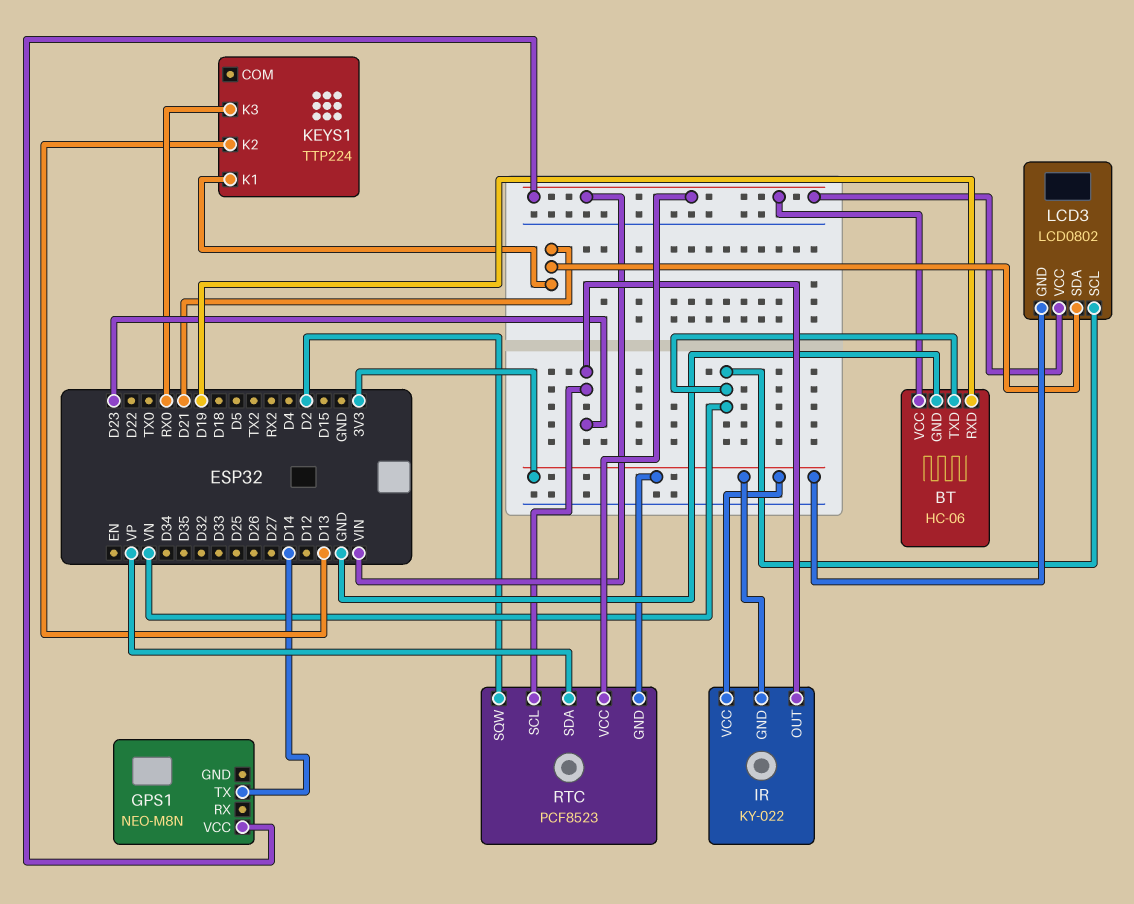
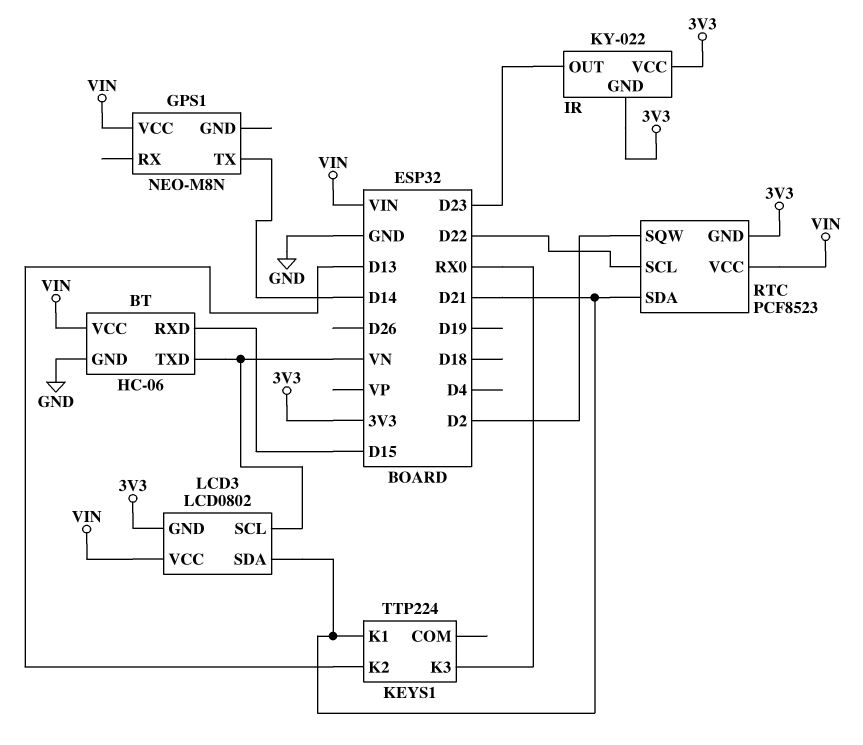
BT pin RXD: D19 -> D15
RTC pin SCL: D23 -> D22
RTC pin SDA: VP -> D21

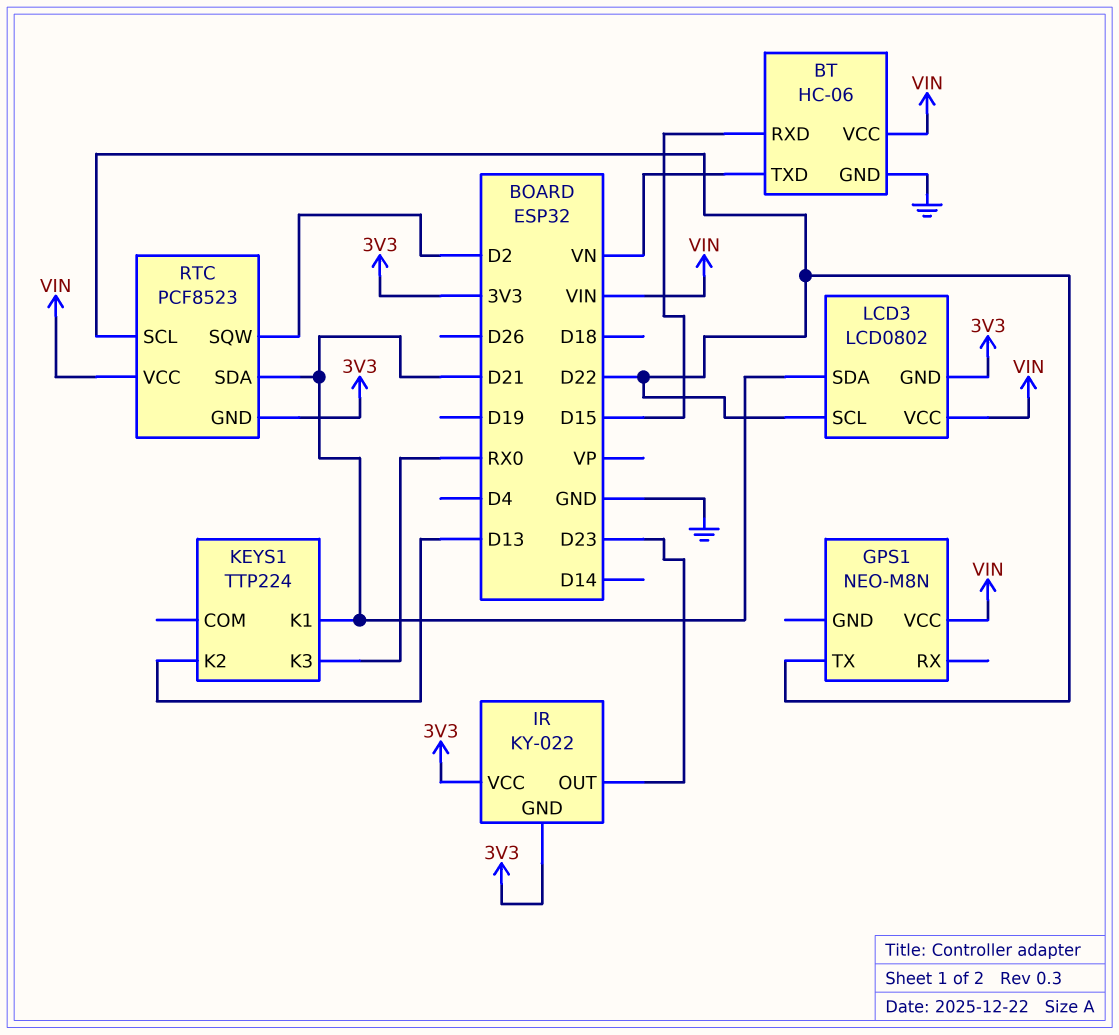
GPS1 pin TX: D14 -> D22
LCD3 pin SCL: VN -> D22

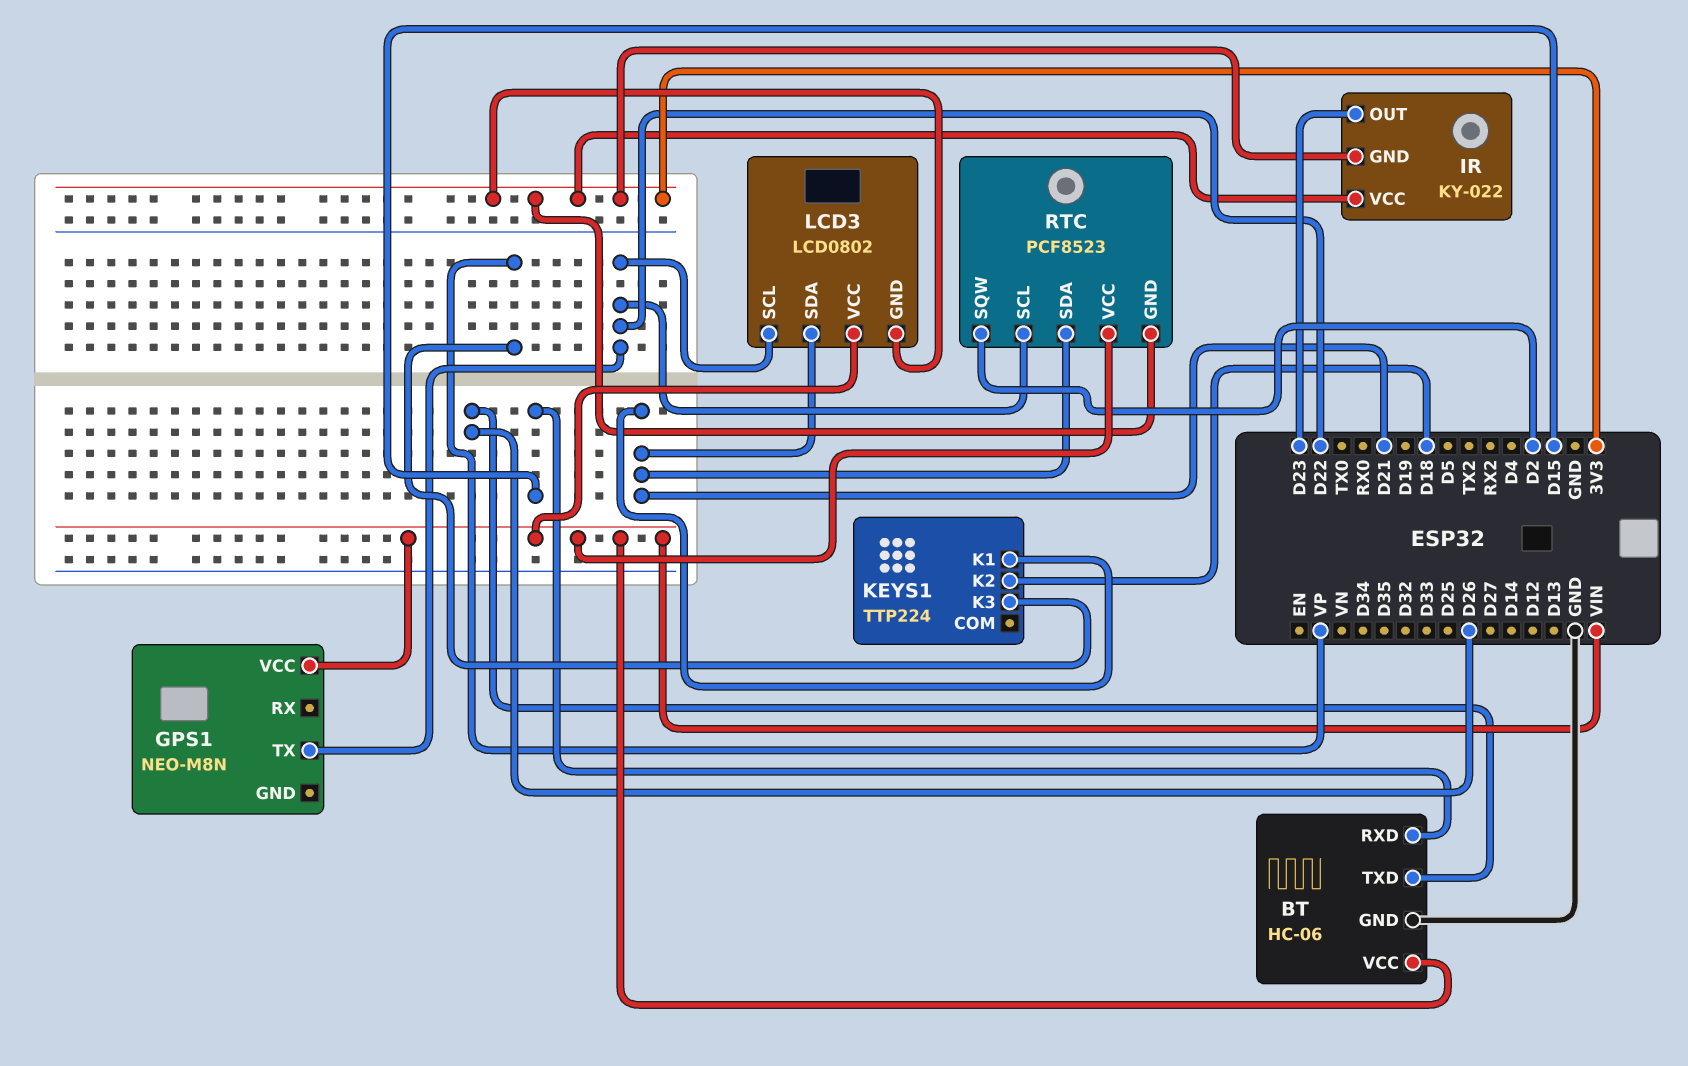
BT pin TXD: VN -> D26
KEYS1 pin K2: D13 -> D18
KEYS1 pin K3: RX0 -> VP

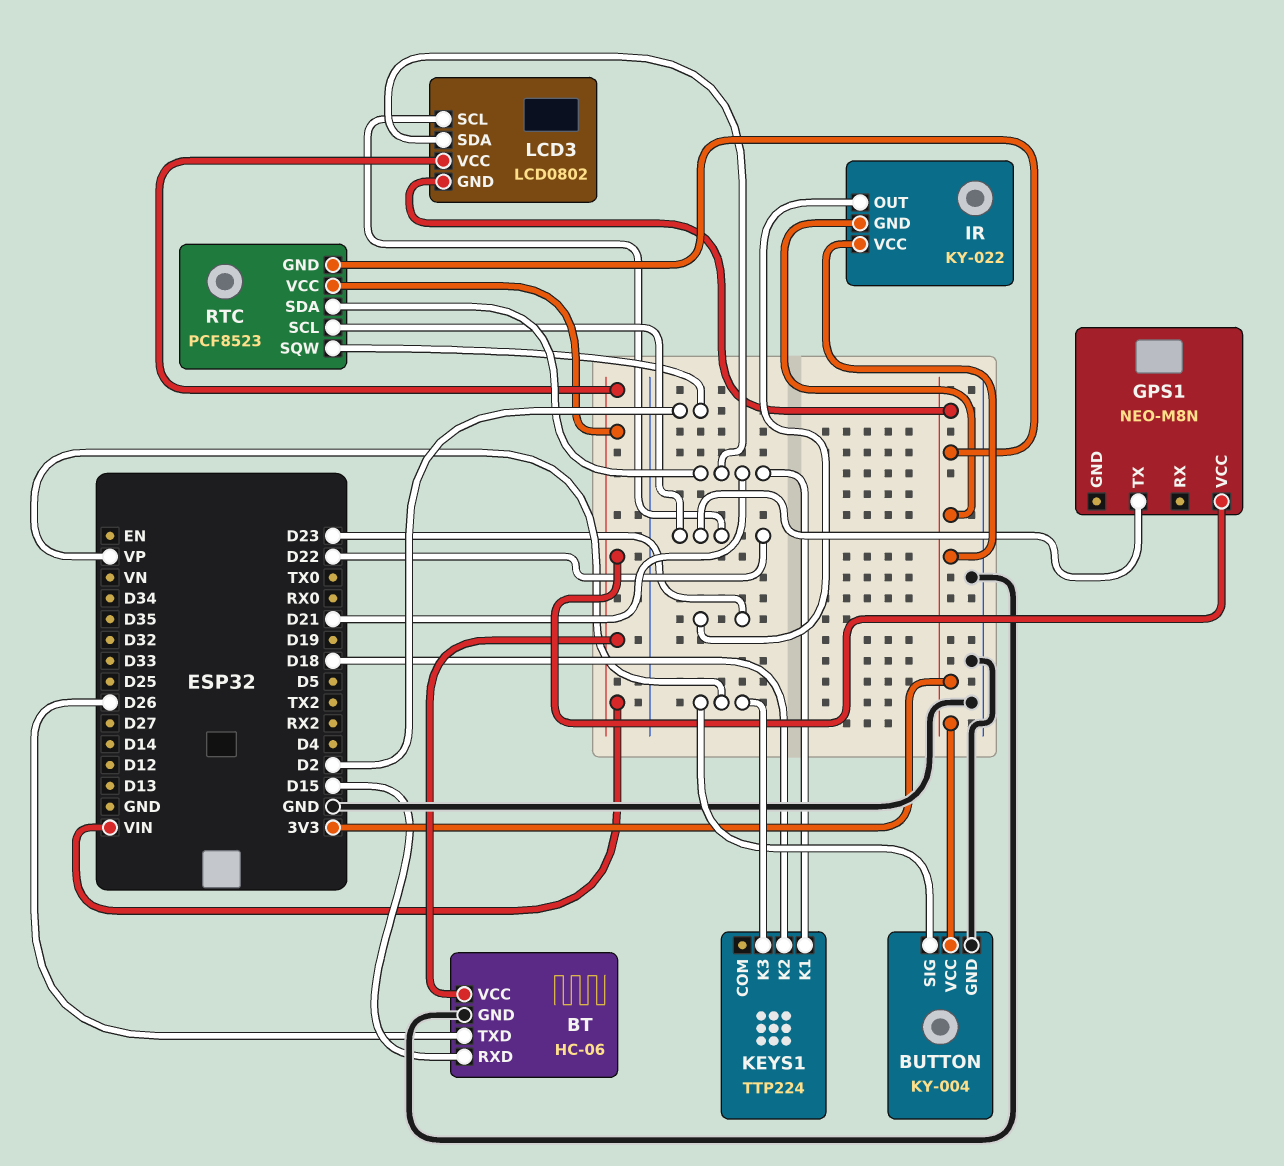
BUTTON: none -> KY-004
BUTTON pin GND: none -> GND
BUTTON pin SIG: none -> VP
BUTTON pin VCC: none -> 3V3

